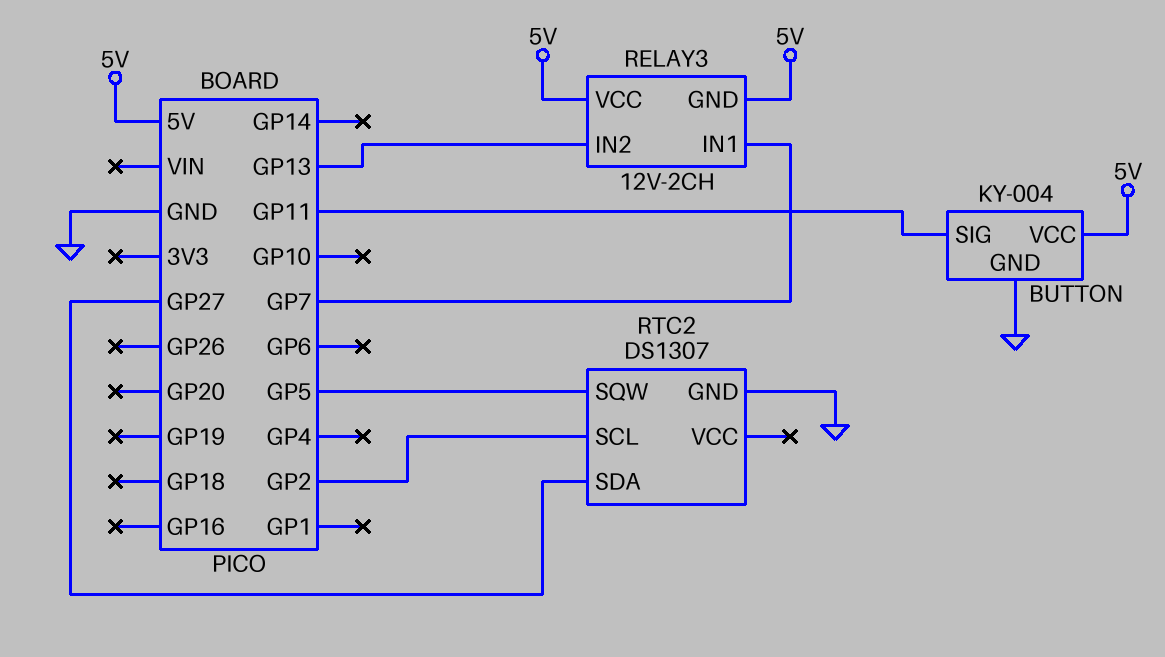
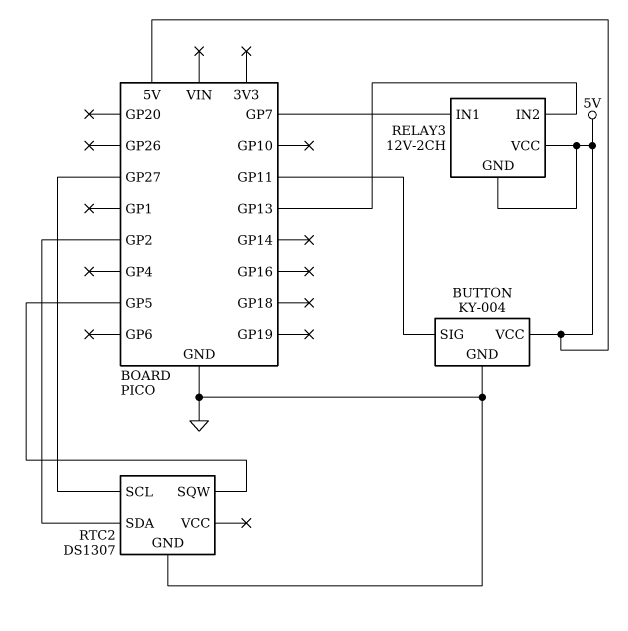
RTC2 pin SCL: GP2 -> GP27
RTC2 pin SDA: GP27 -> GP2

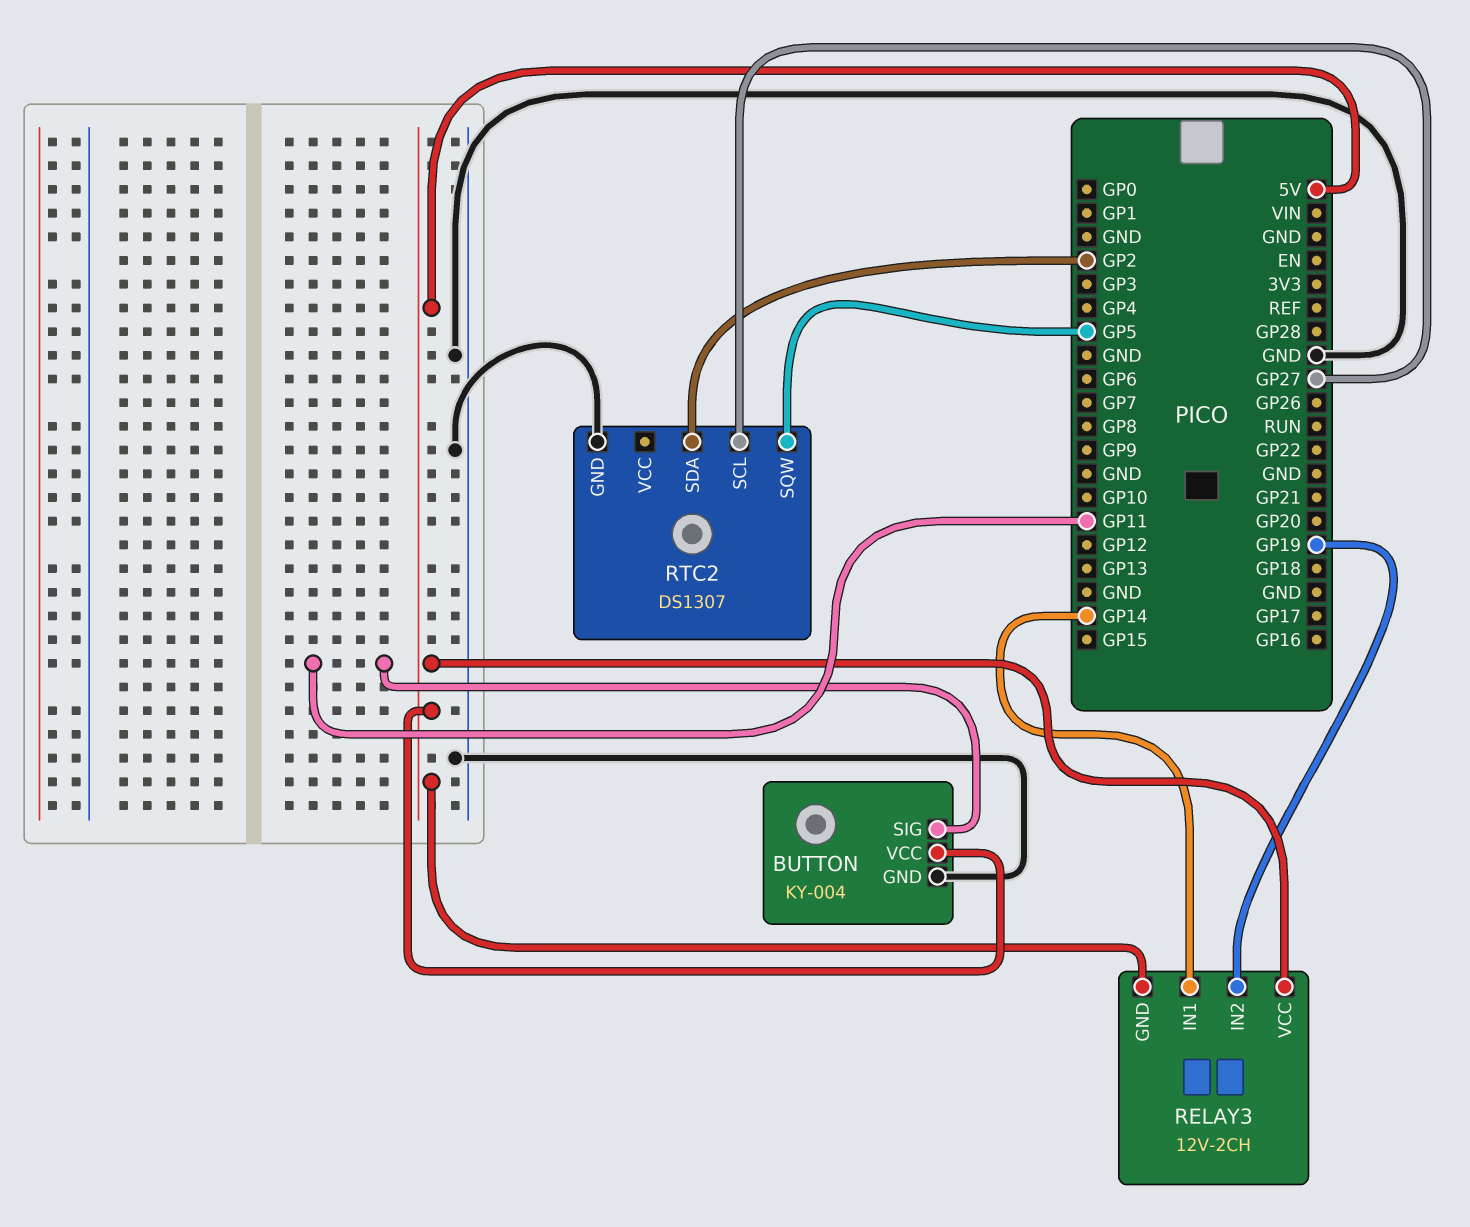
RELAY3 pin IN1: GP7 -> GP14
RELAY3 pin IN2: GP13 -> GP19

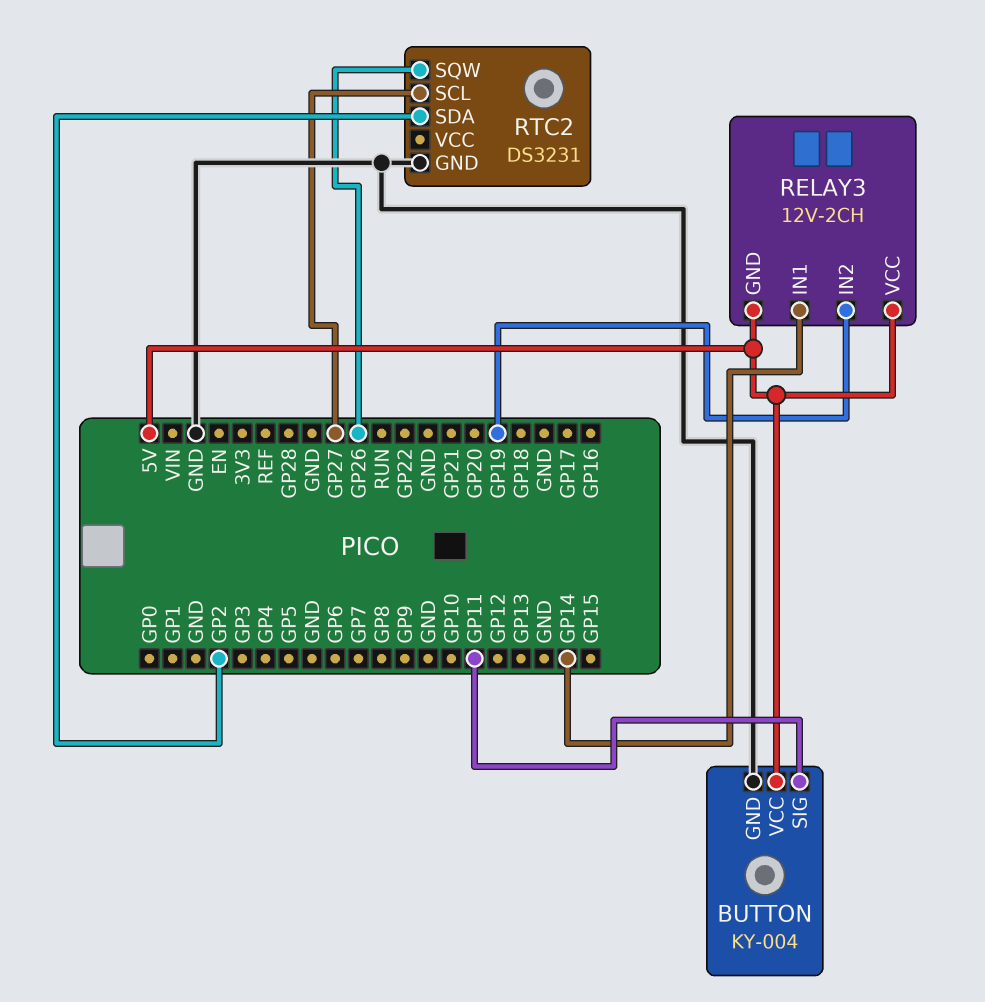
RTC2: DS1307 -> DS3231
RTC2 pin SQW: GP5 -> GP26

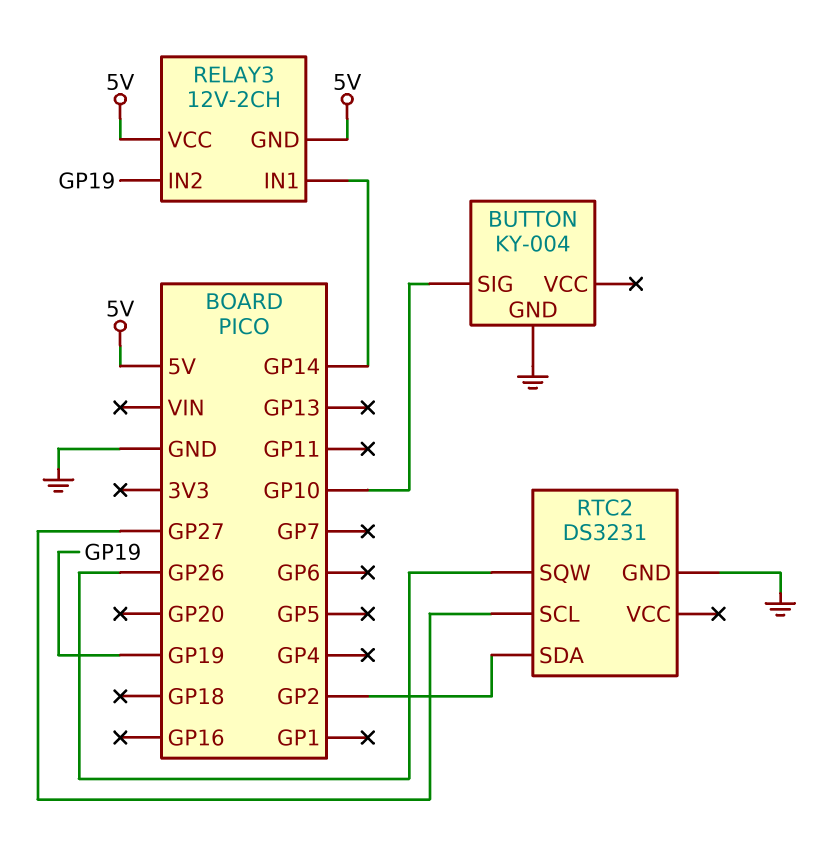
BUTTON pin SIG: GP11 -> GP10
BUTTON pin VCC: 5V -> none

